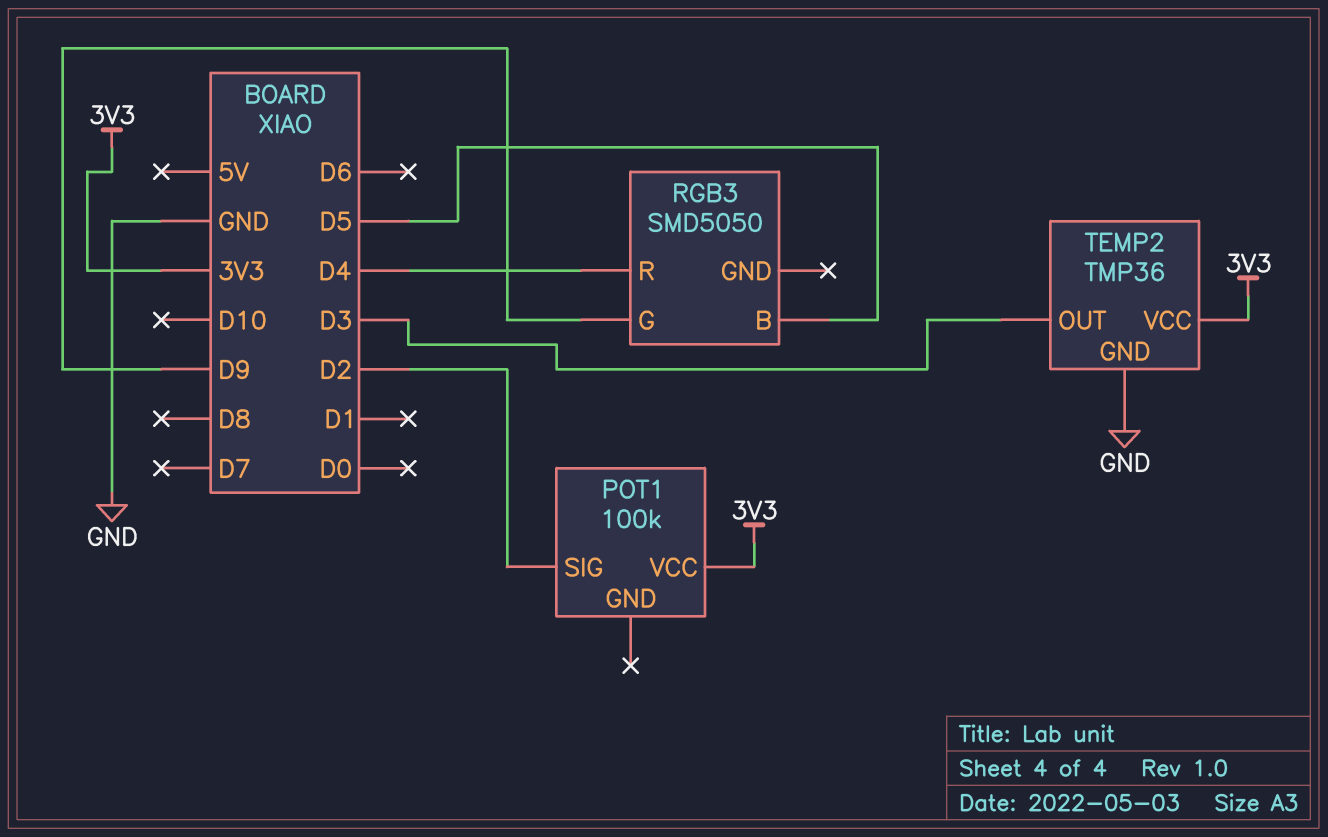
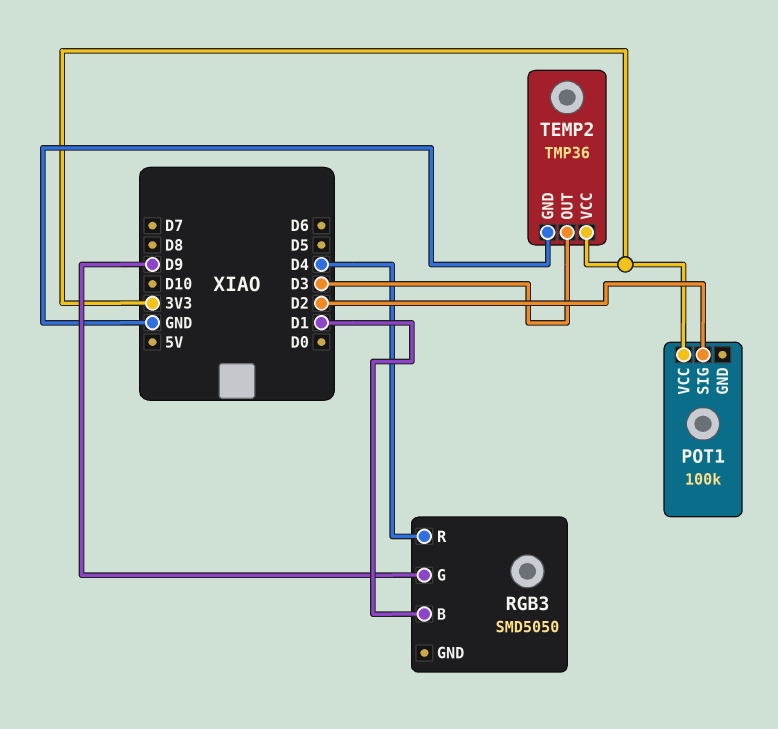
RGB3 pin B: D5 -> D1

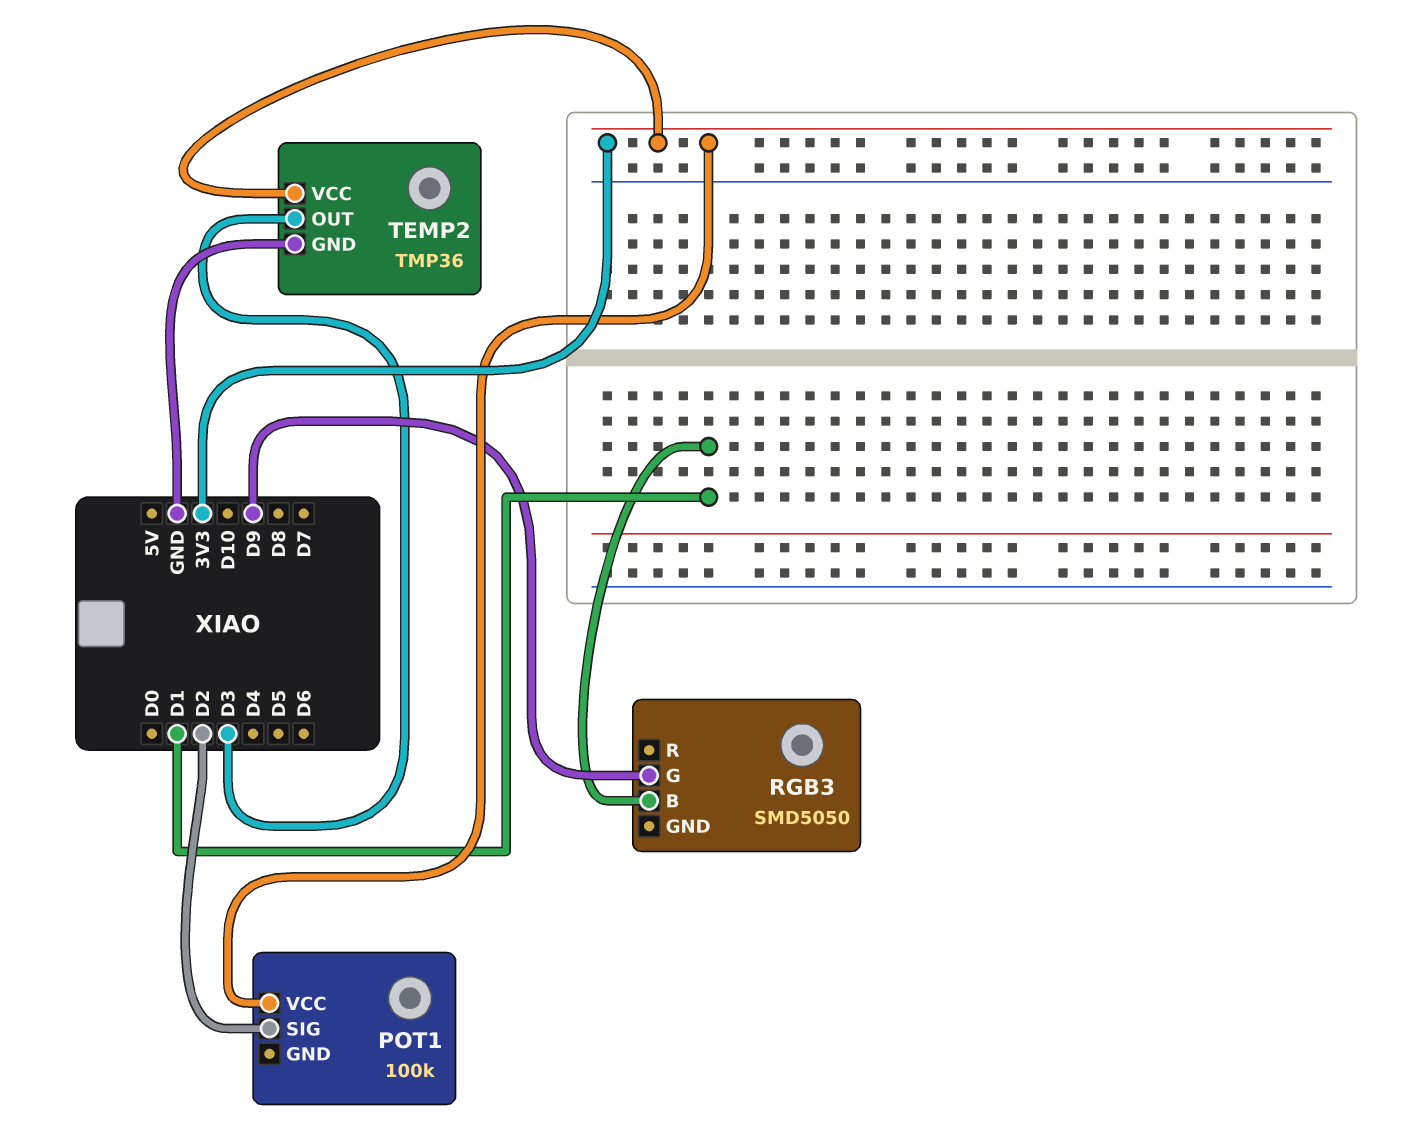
RGB3 pin R: D4 -> none

